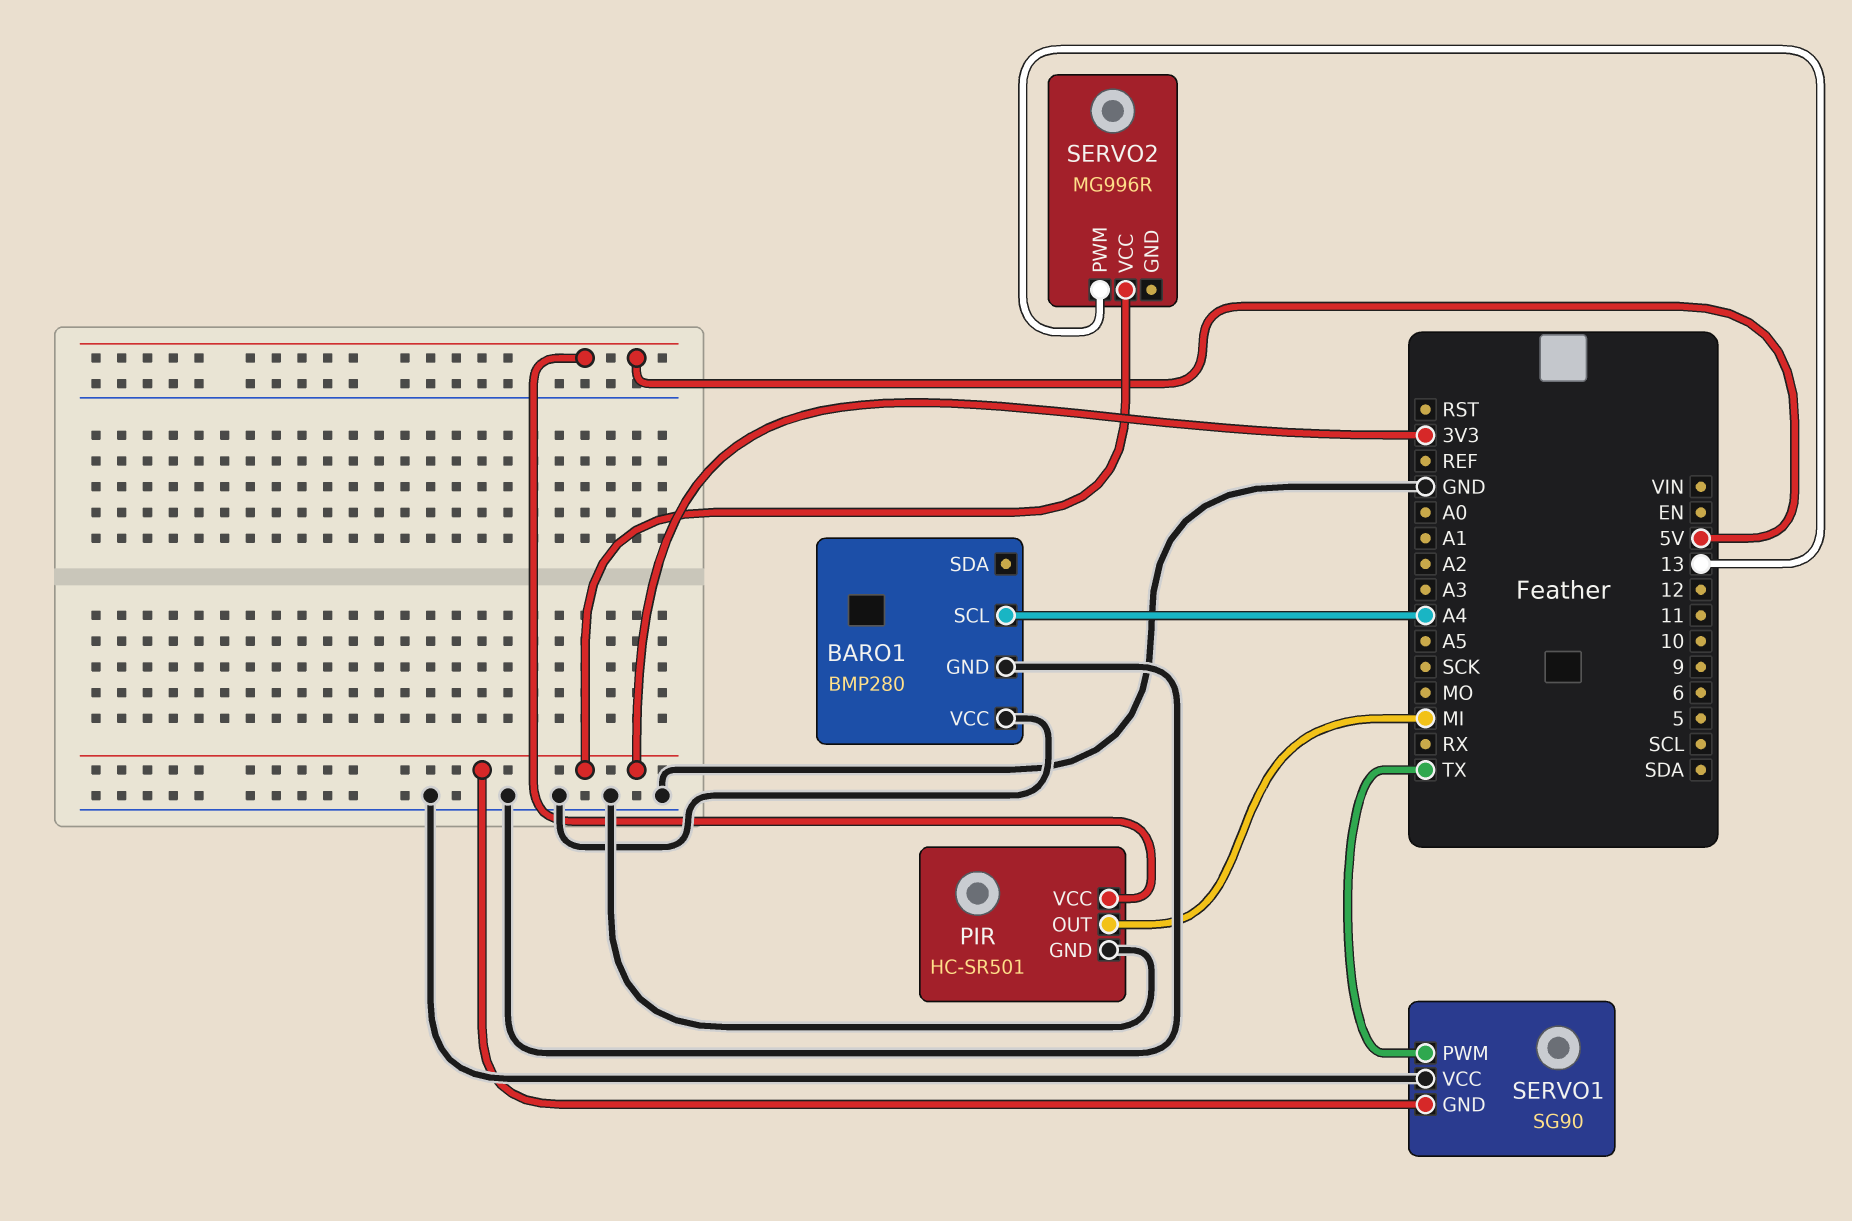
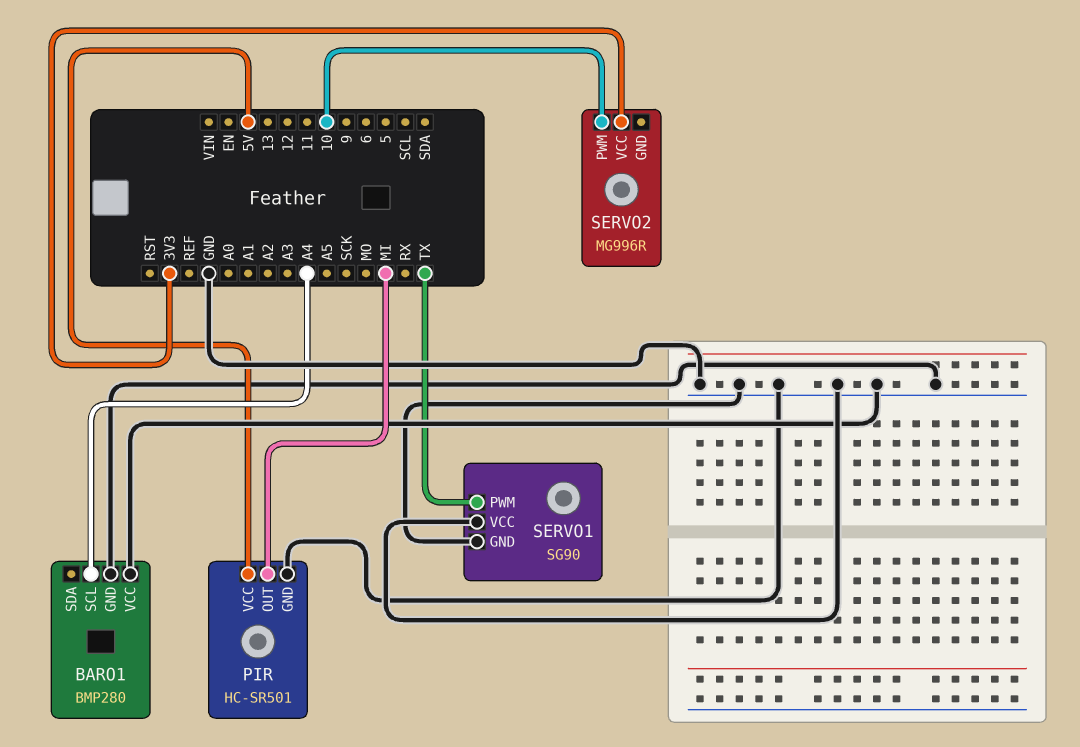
SERVO1 pin GND: 3V3 -> GND
SERVO2 pin PWM: 13 -> 10

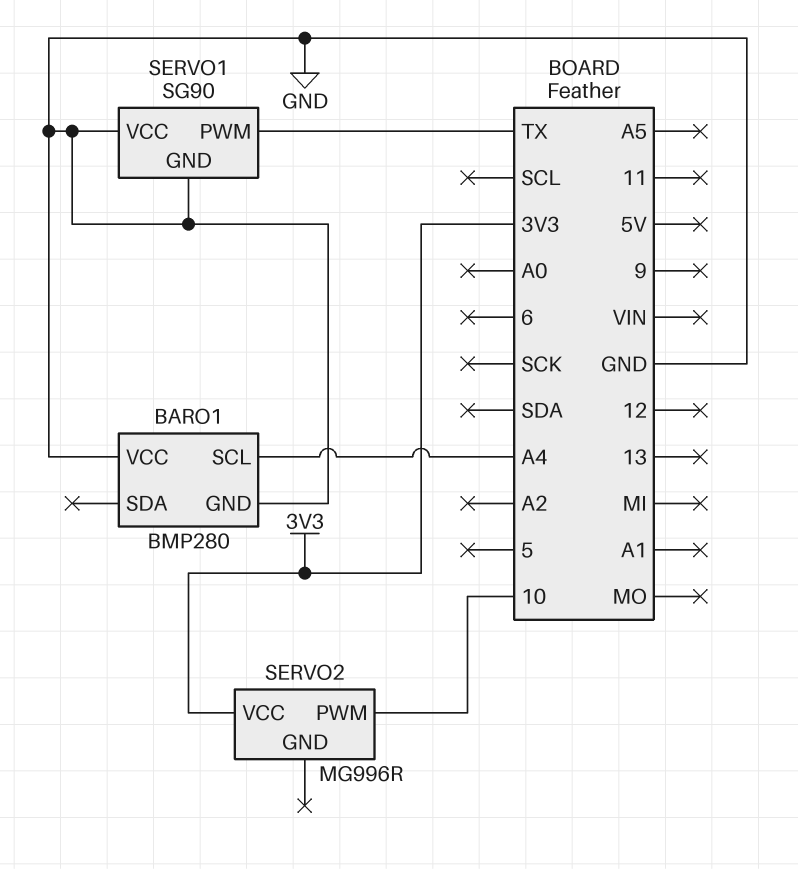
PIR: HC-SR501 -> none
PIR pin GND: GND -> none
PIR pin OUT: MI -> none
PIR pin VCC: 5V -> none

